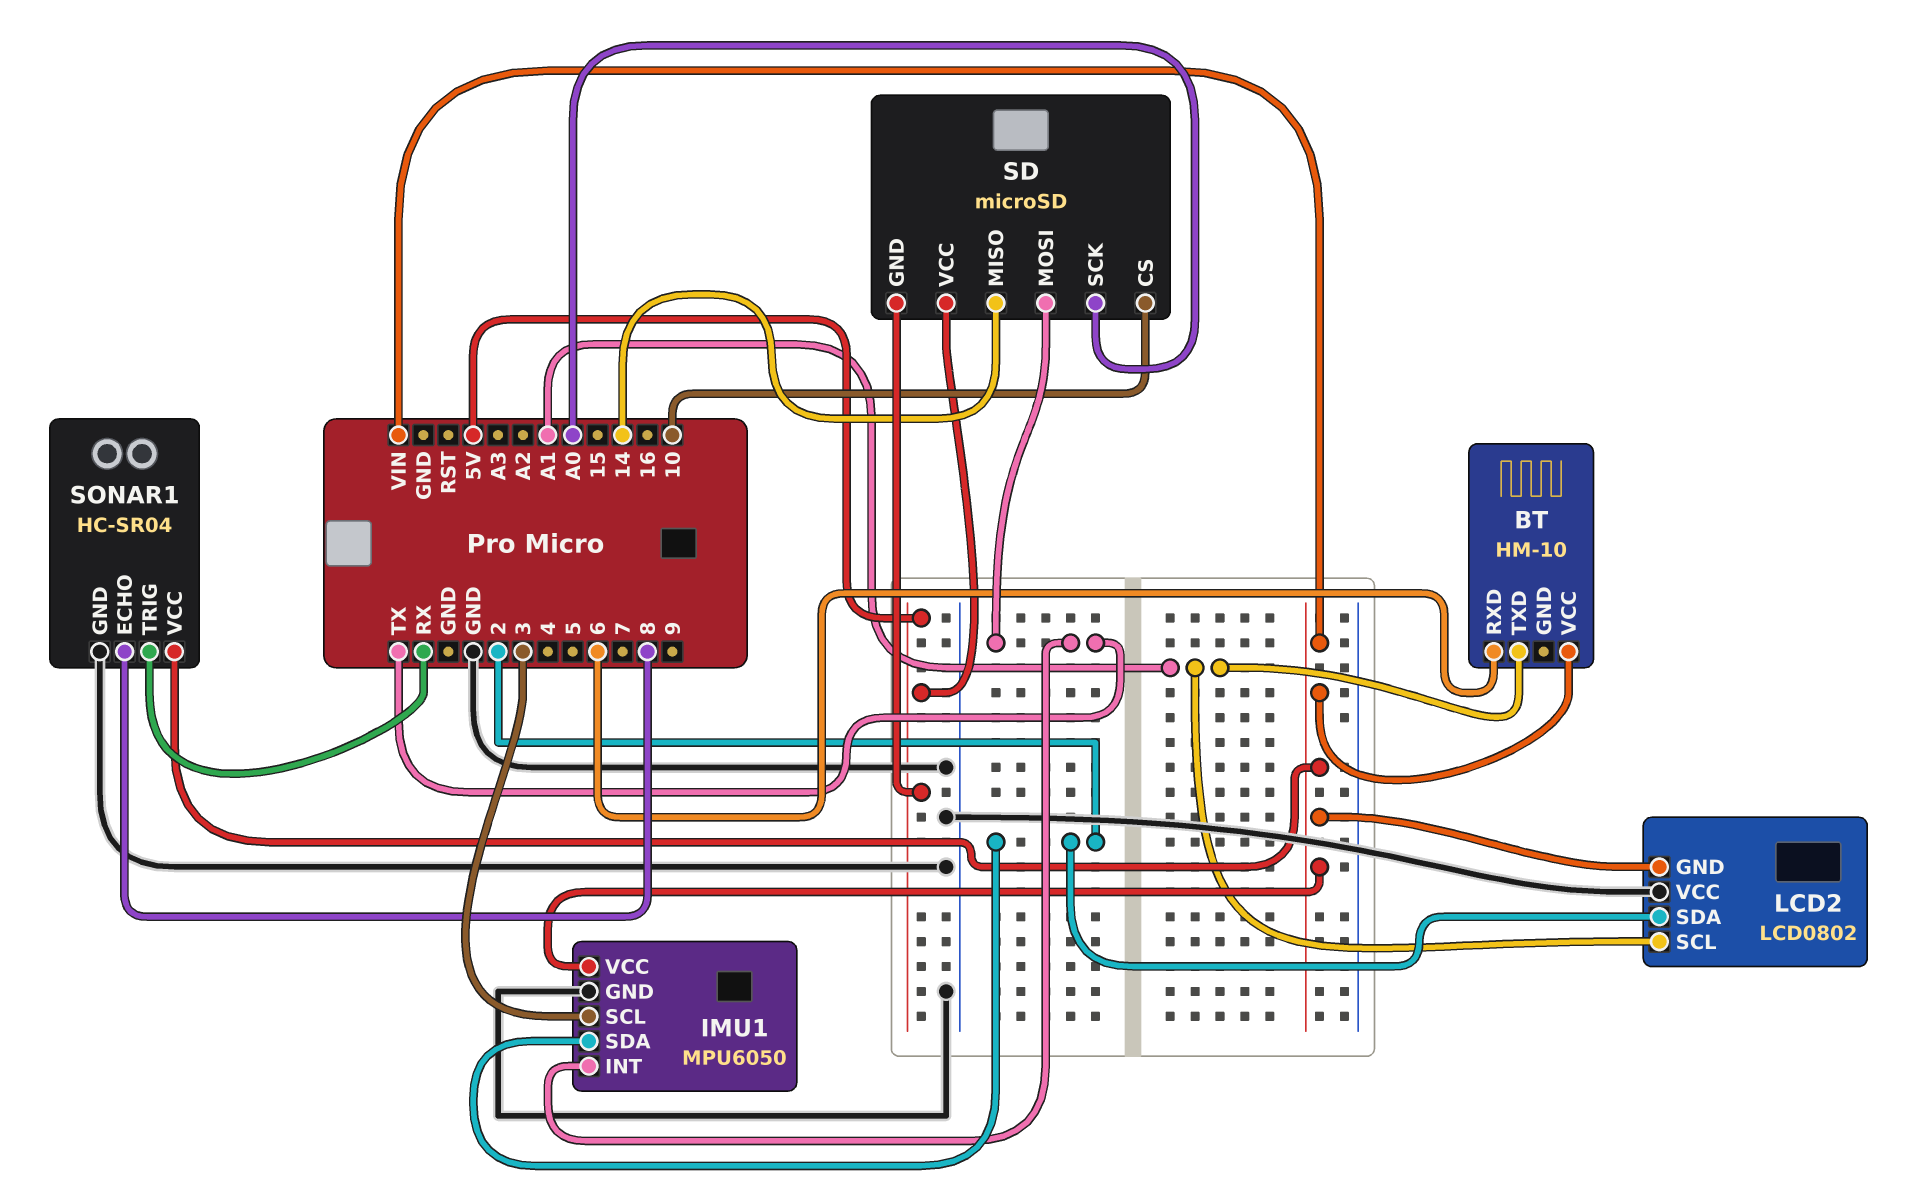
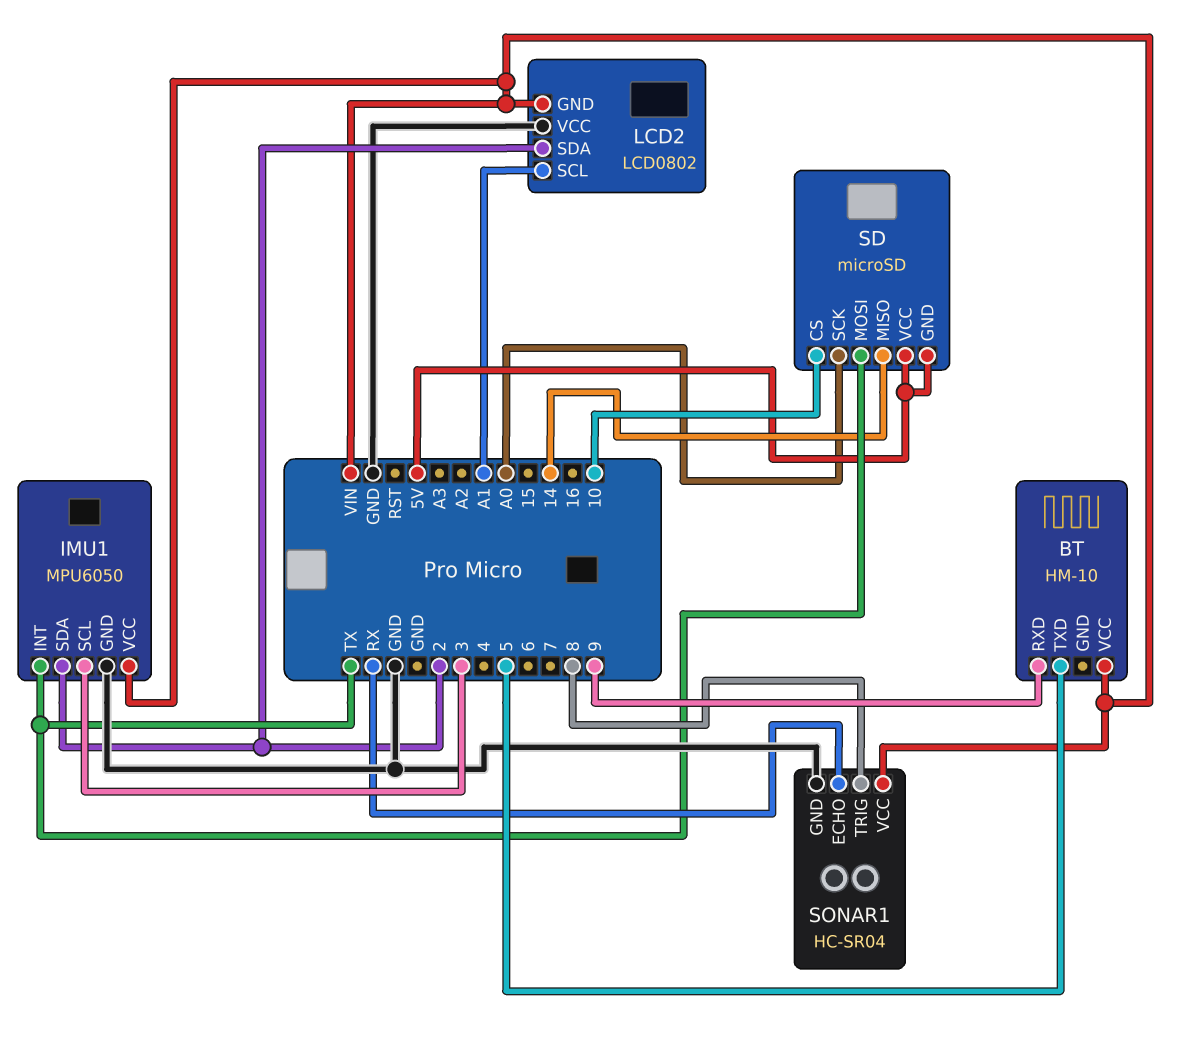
BT pin RXD: 6 -> 9
BT pin TXD: A1 -> 5
SONAR1 pin ECHO: 8 -> RX
SONAR1 pin TRIG: RX -> 8

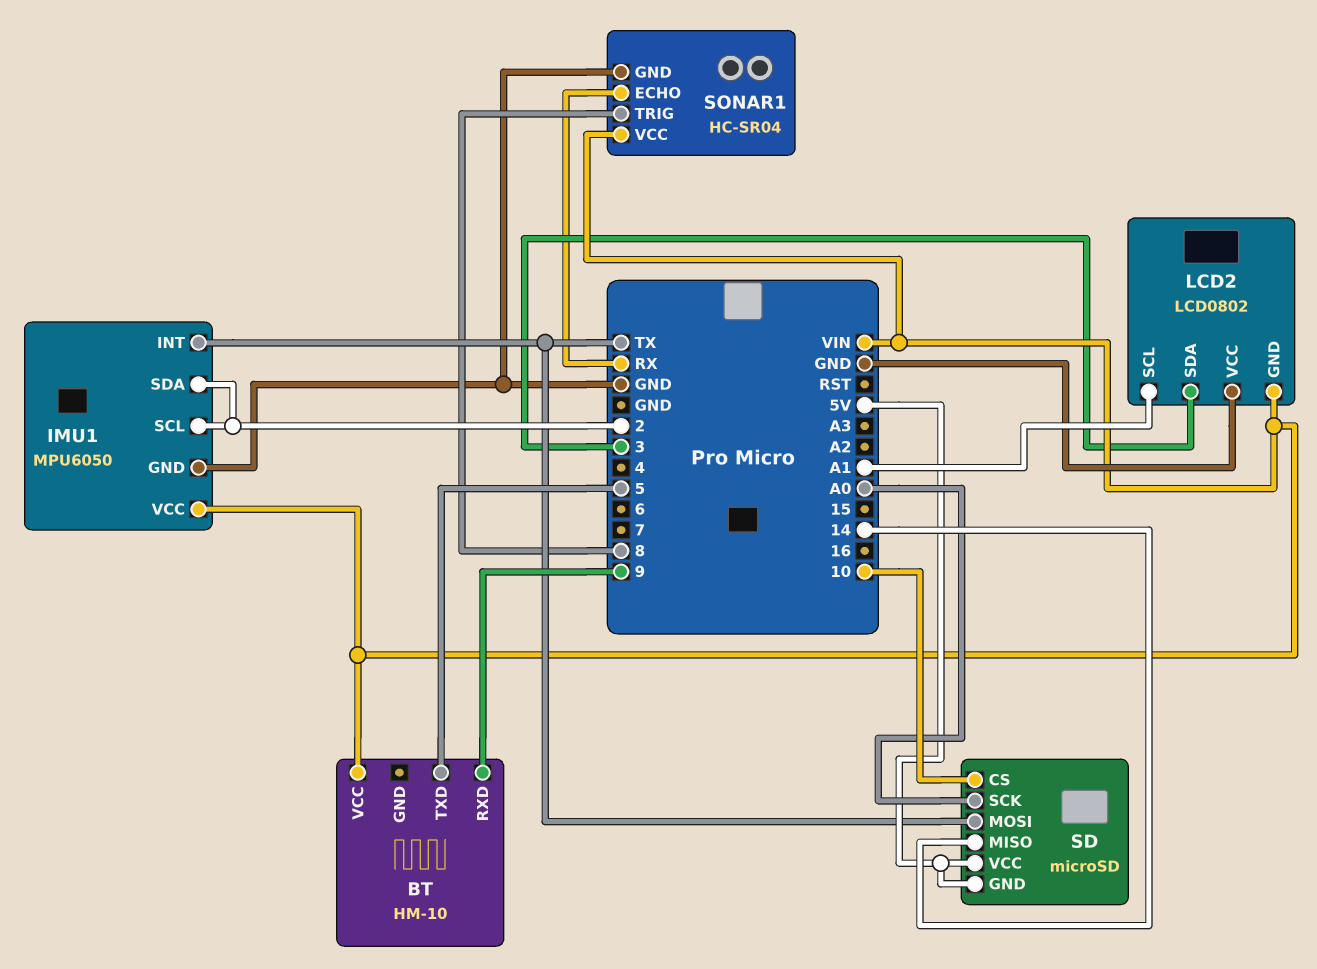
IMU1 pin SCL: 3 -> 2
LCD2 pin SDA: 2 -> 3

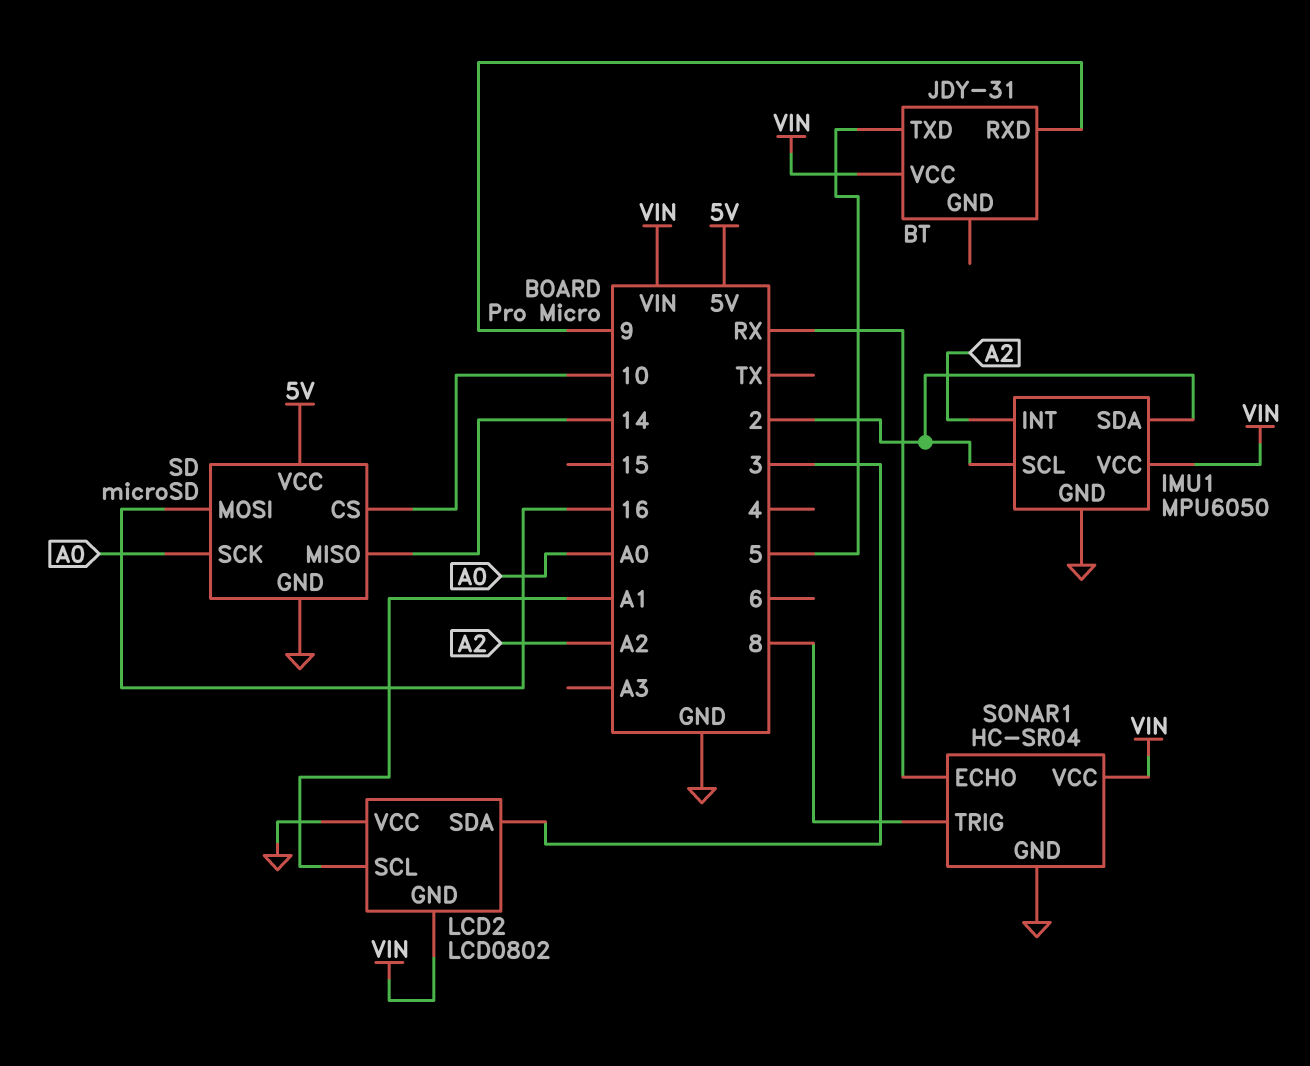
BT: HM-10 -> JDY-31
IMU1 pin INT: TX -> A2
SD pin GND: 5V -> GND
SD pin MOSI: TX -> 16

